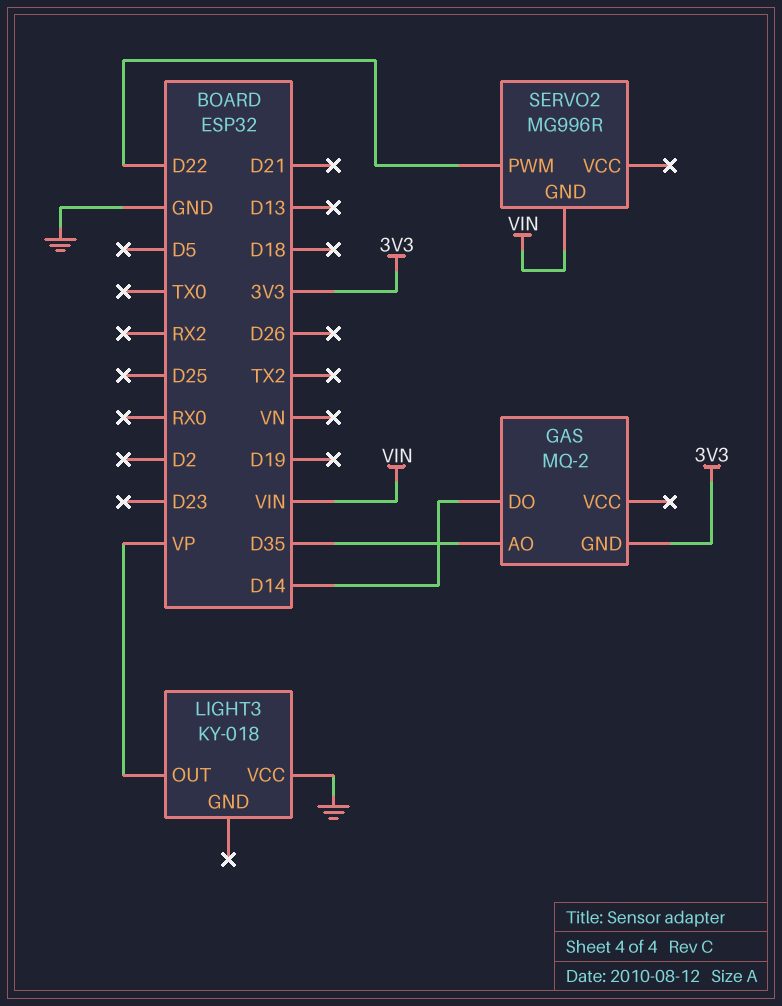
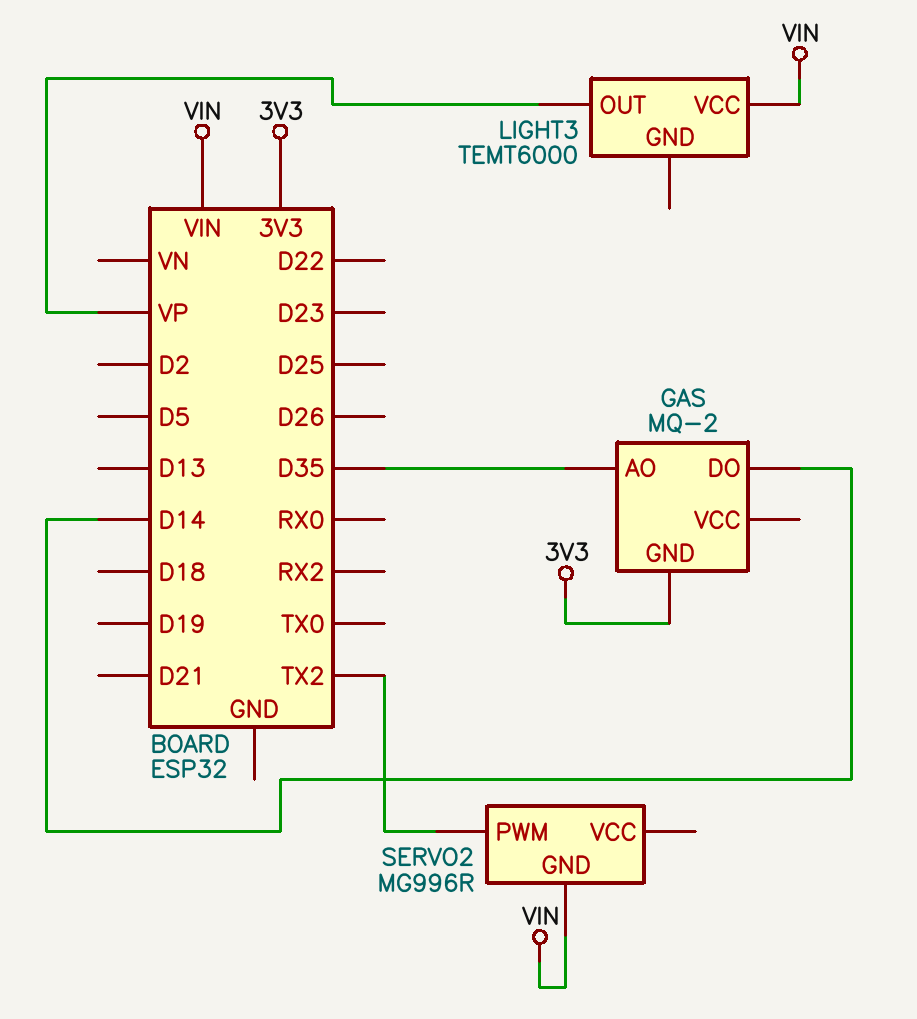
LIGHT3: KY-018 -> TEMT6000
LIGHT3 pin VCC: GND -> VIN
SERVO2 pin PWM: D22 -> TX2

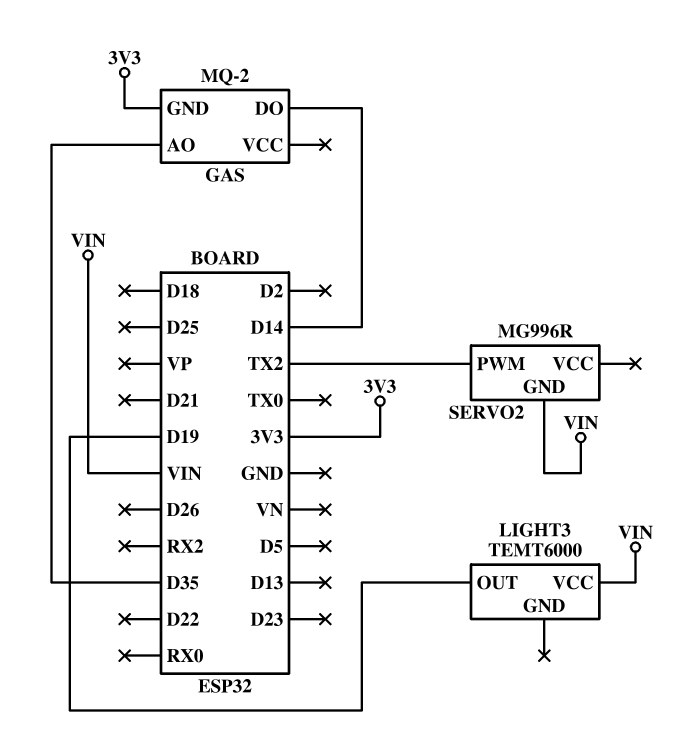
LIGHT3 pin OUT: VP -> D19

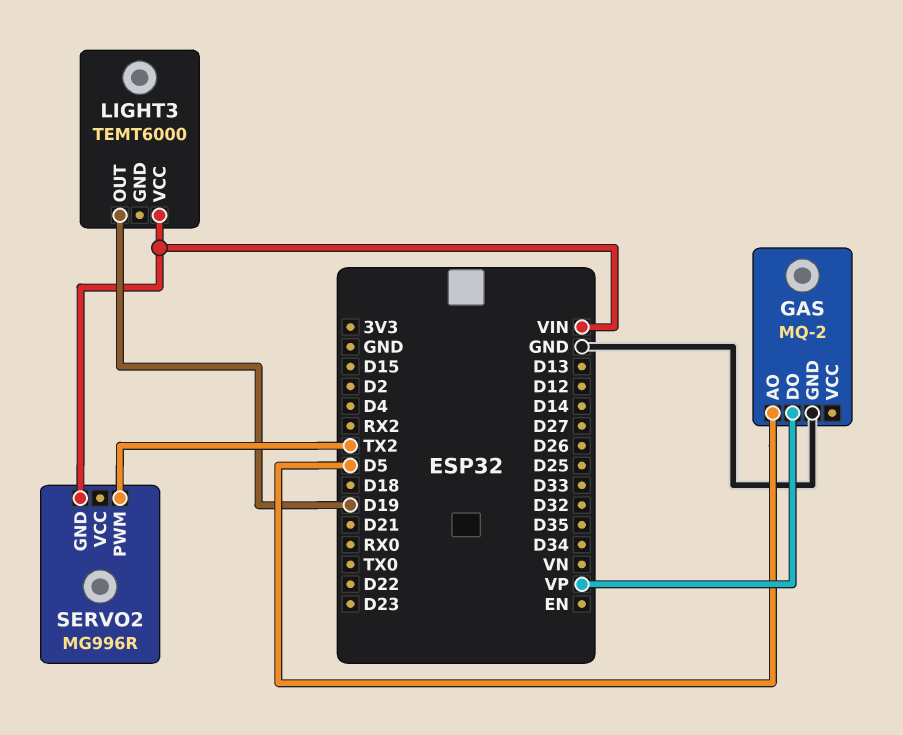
GAS pin AO: D35 -> D5
GAS pin DO: D14 -> VP
GAS pin GND: 3V3 -> GND

